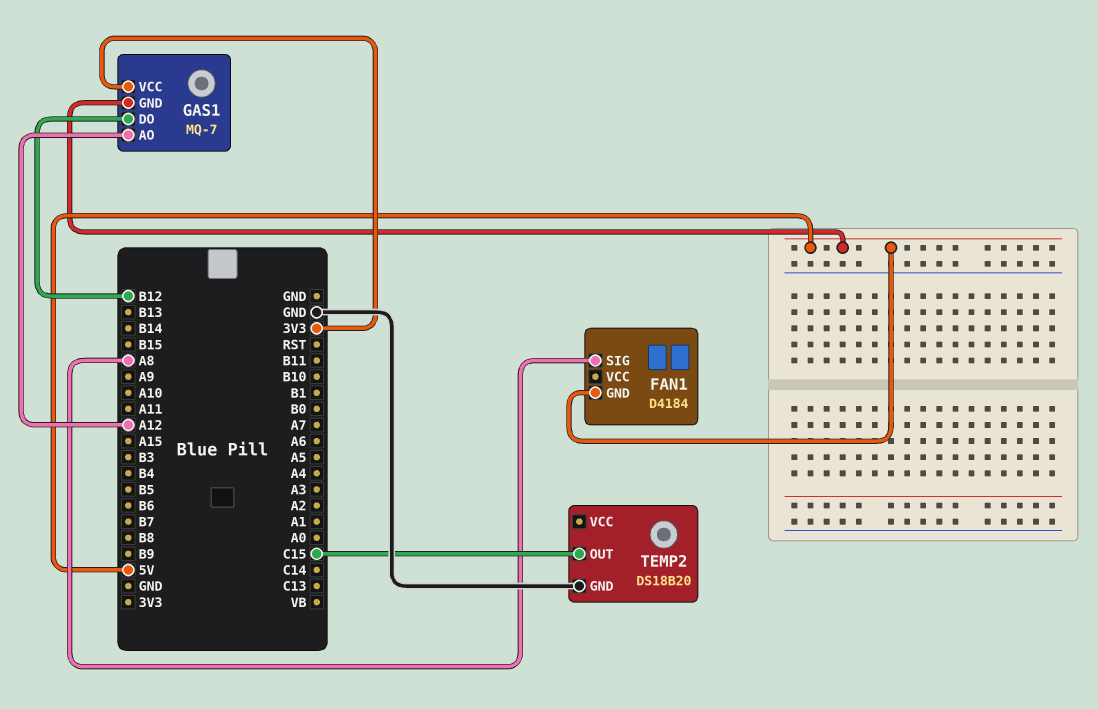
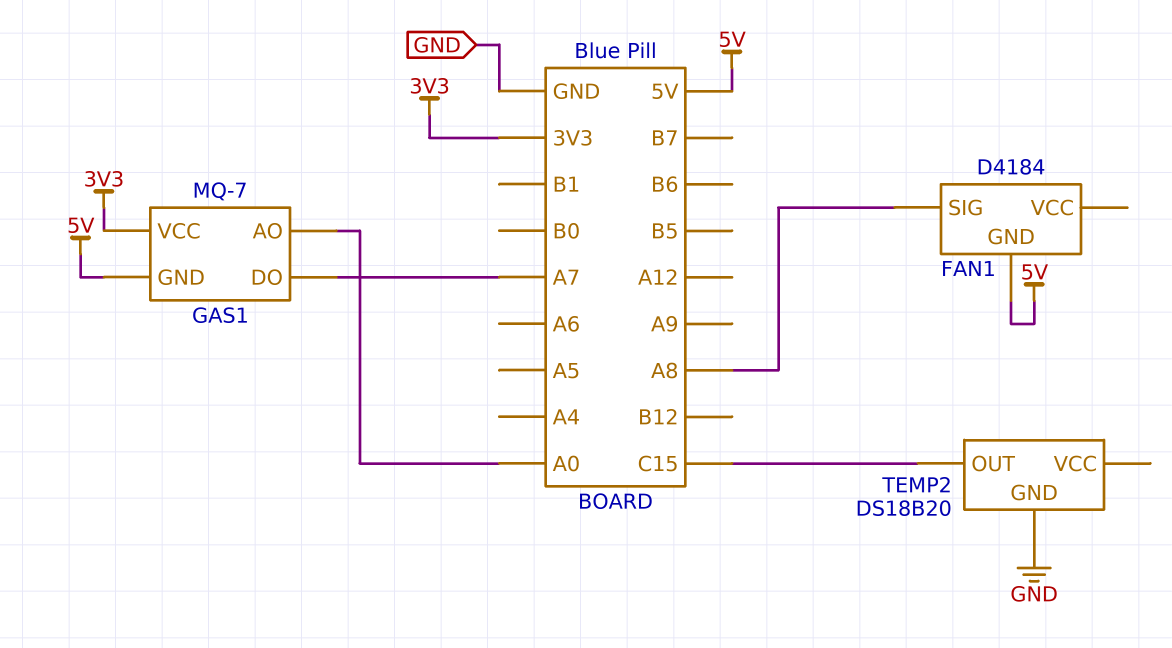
GAS1 pin AO: A12 -> A0
GAS1 pin DO: B12 -> A7

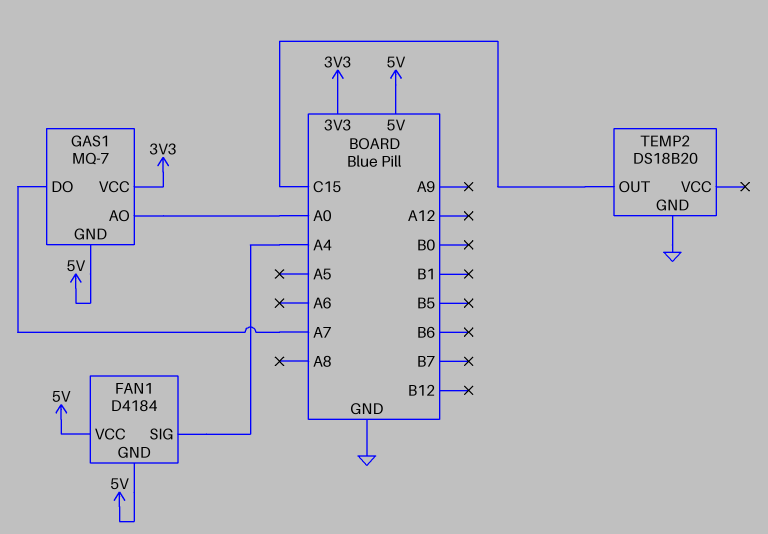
FAN1 pin SIG: A8 -> A4
FAN1 pin VCC: none -> 5V

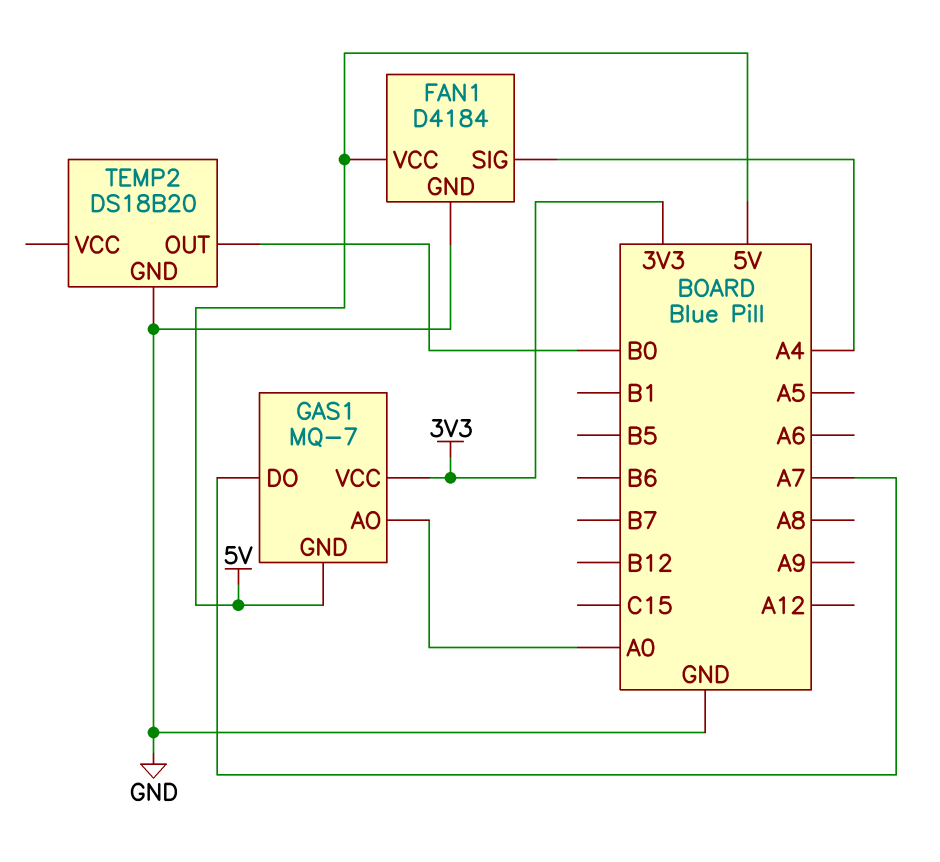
FAN1 pin GND: 5V -> GND
TEMP2 pin OUT: C15 -> B0

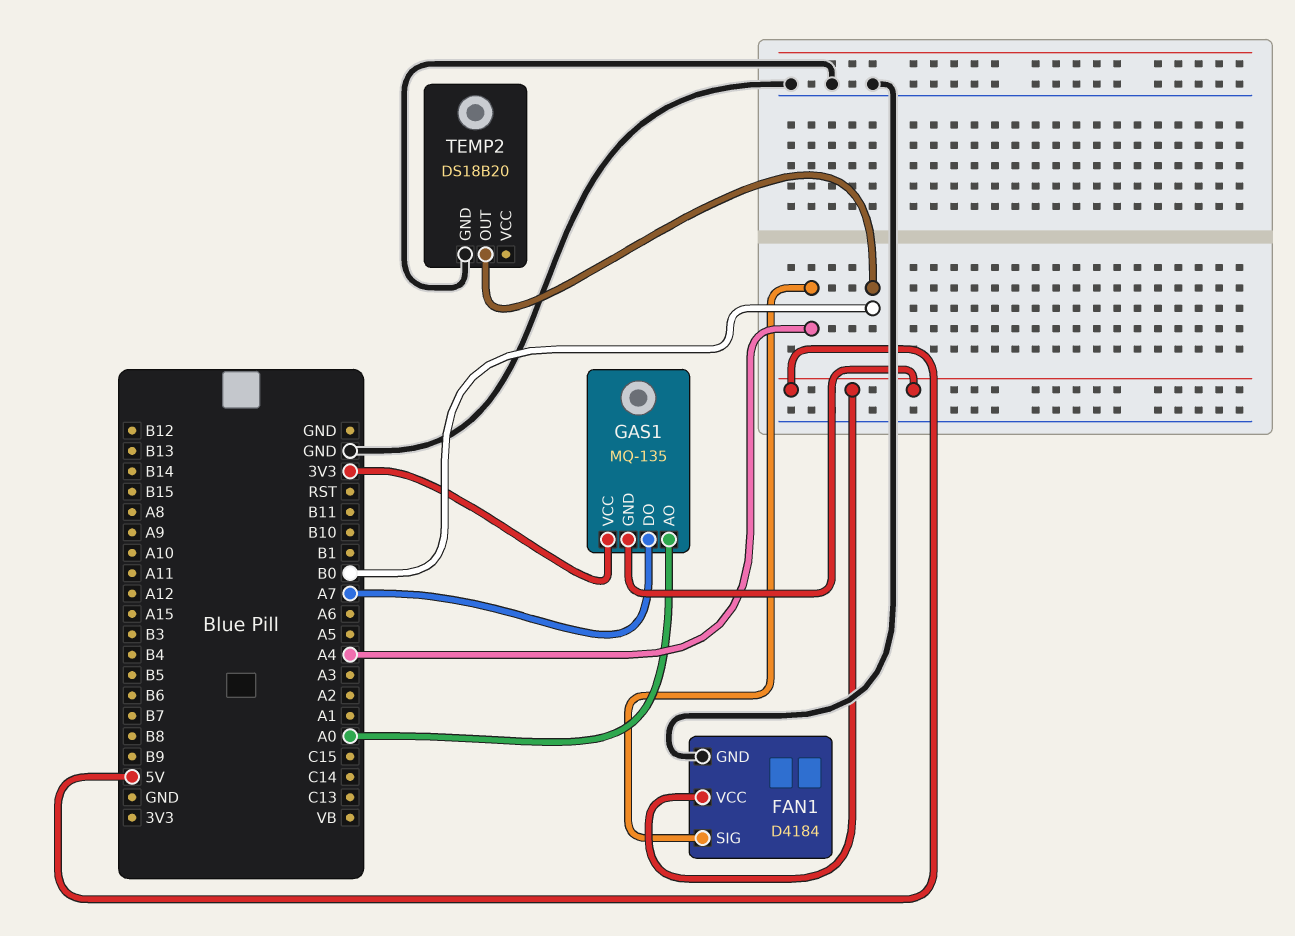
GAS1: MQ-7 -> MQ-135

